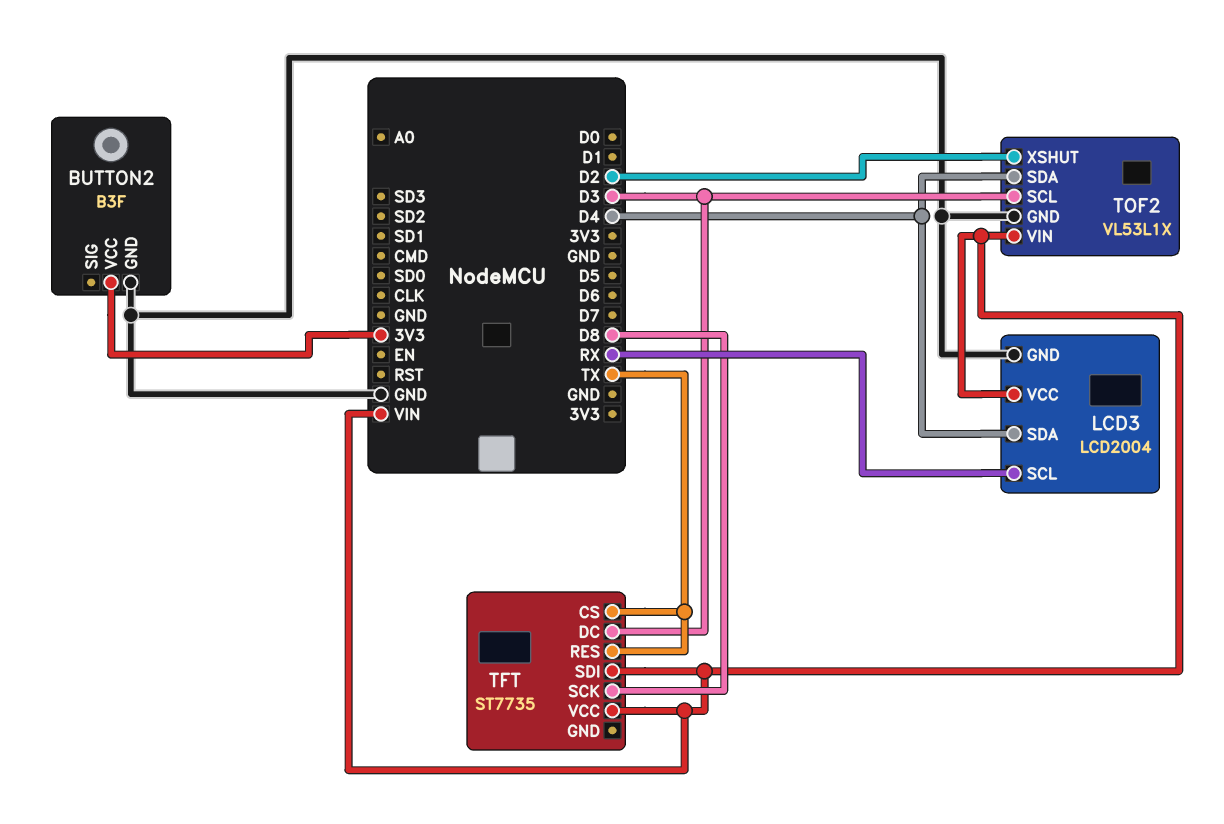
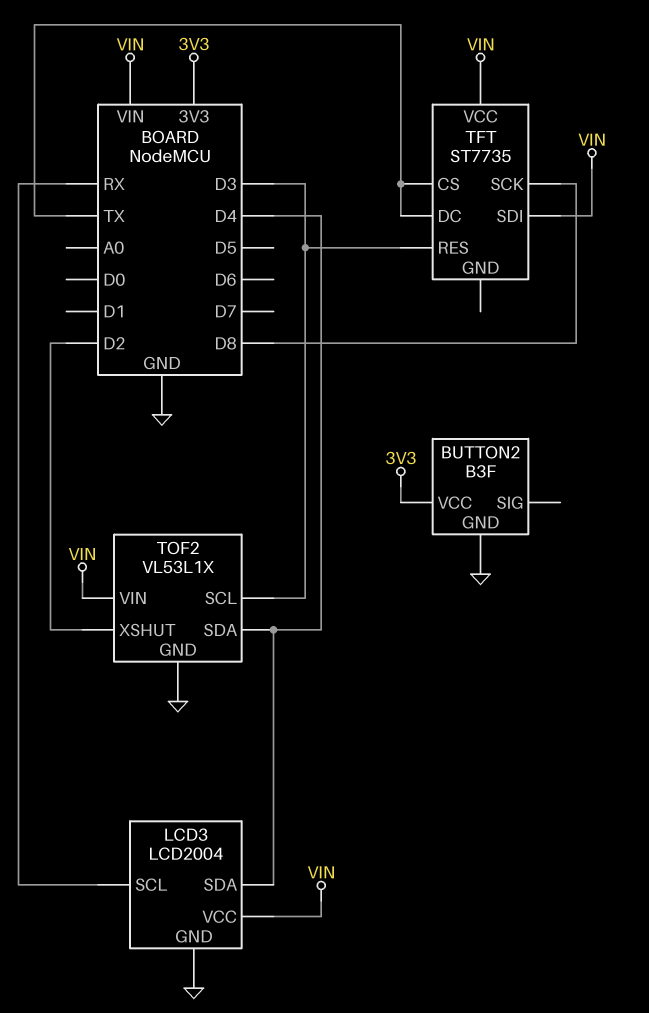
TFT pin DC: D3 -> TX
TFT pin RES: TX -> D3

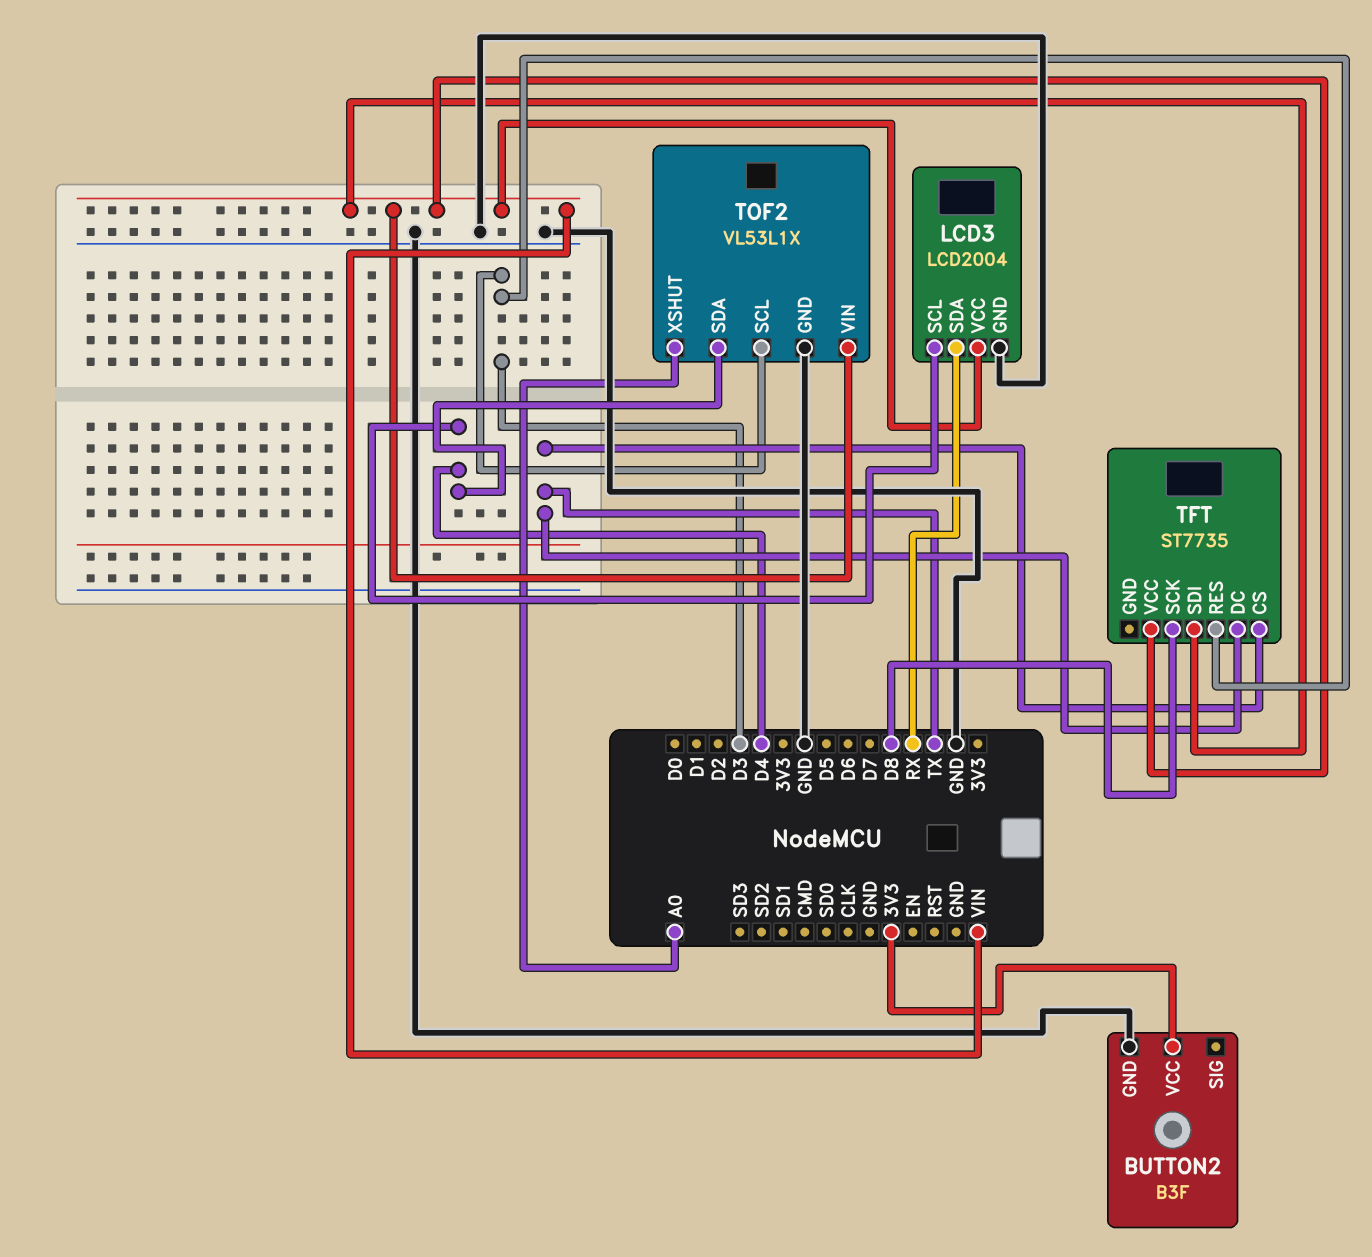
LCD3 pin SCL: RX -> D4
LCD3 pin SDA: D4 -> RX
TOF2 pin XSHUT: D2 -> A0

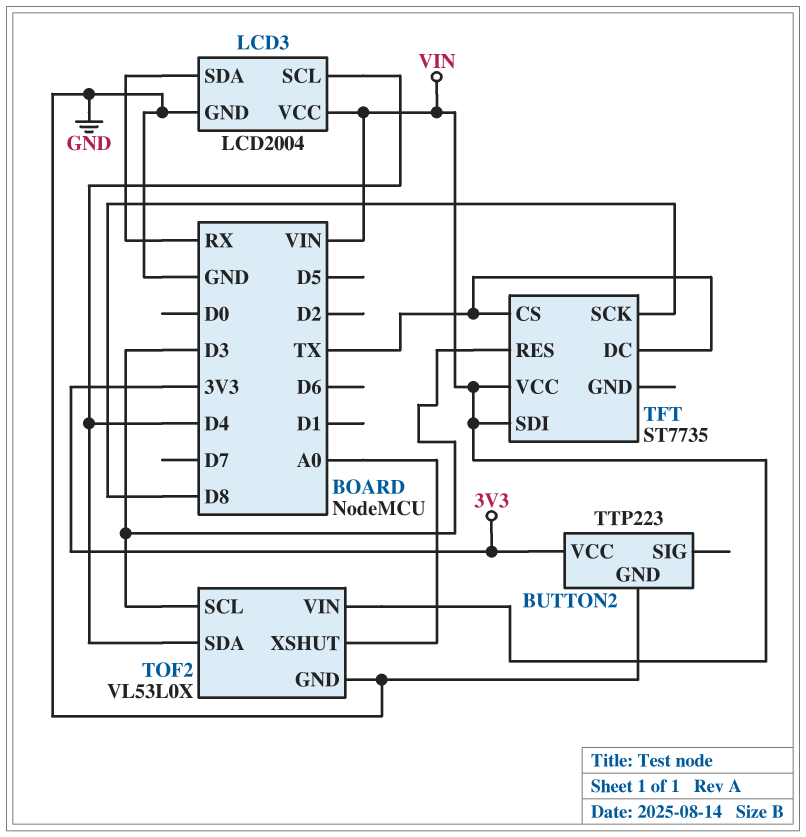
BUTTON2: B3F -> TTP223
TOF2: VL53L1X -> VL53L0X

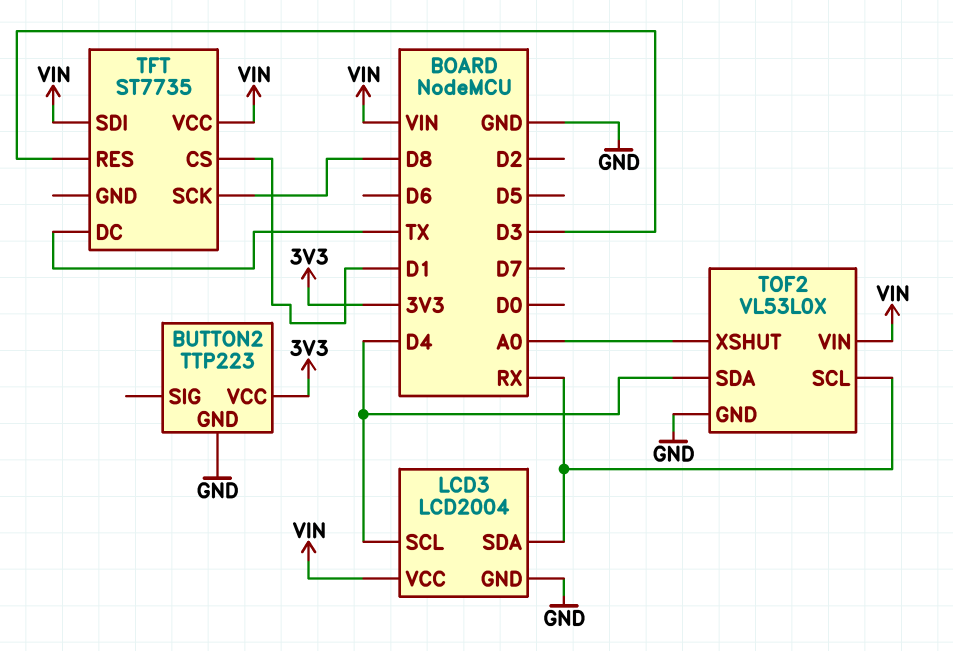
TFT pin CS: TX -> D1
TOF2 pin SCL: D3 -> RX

